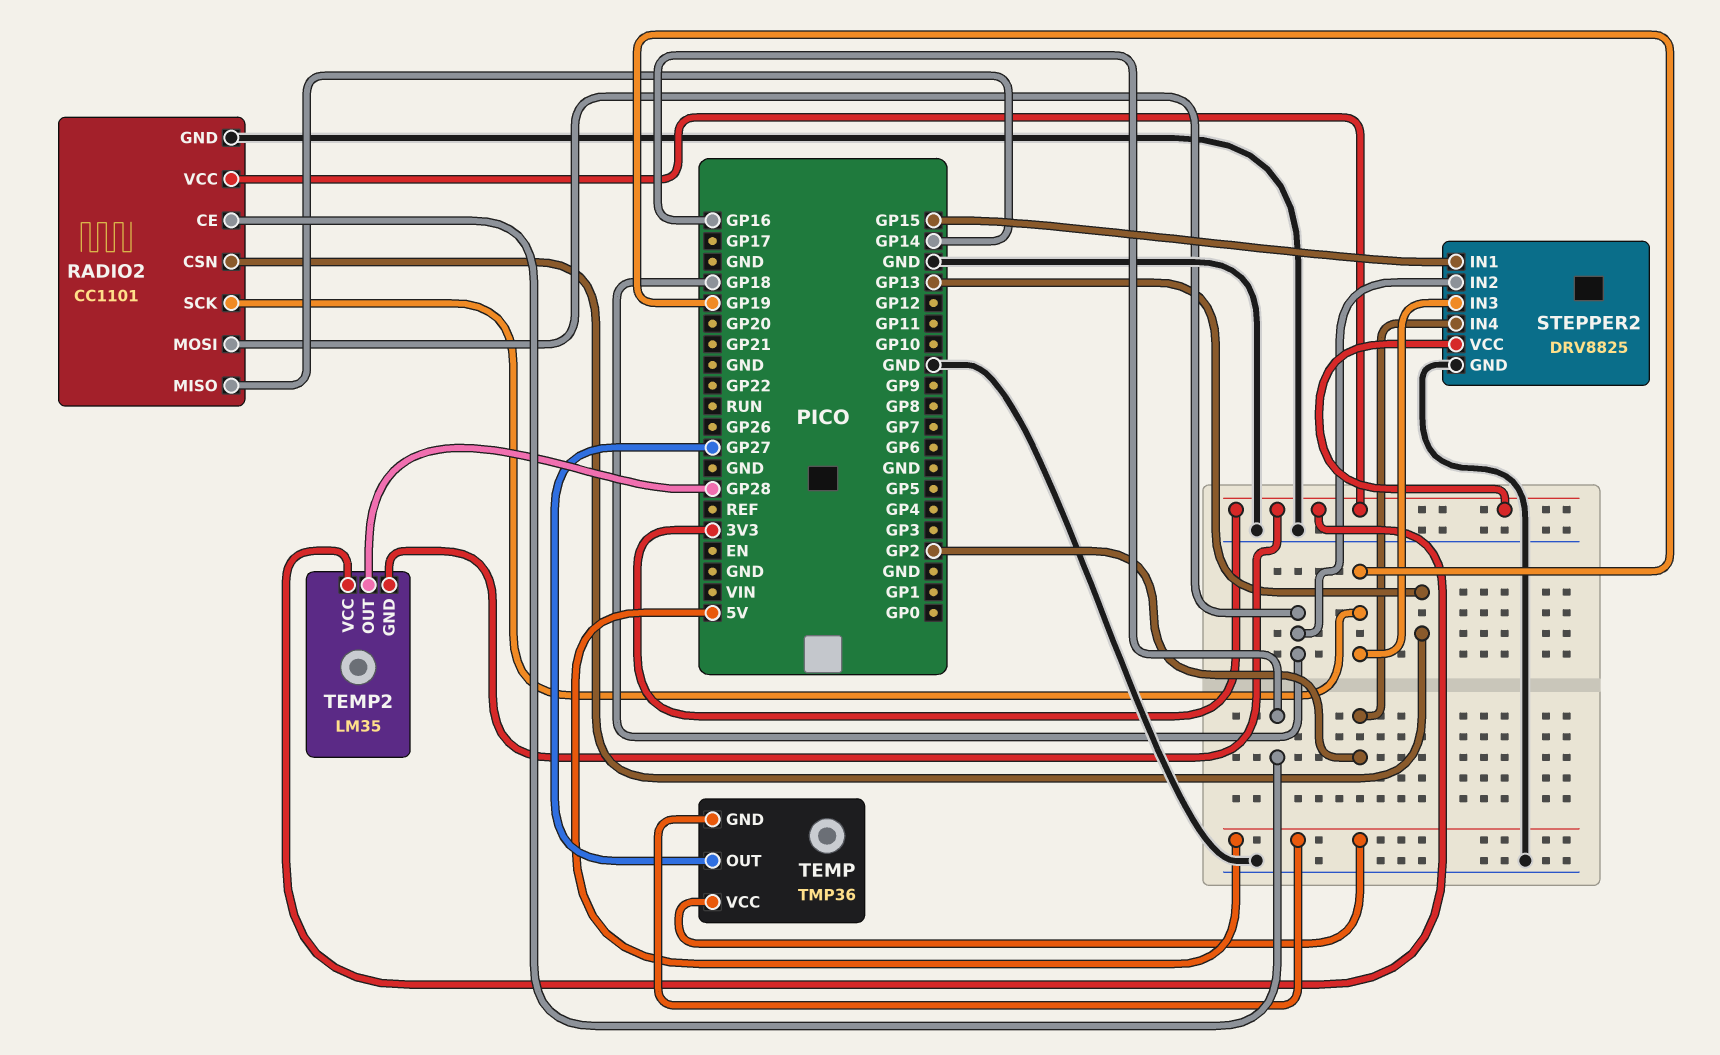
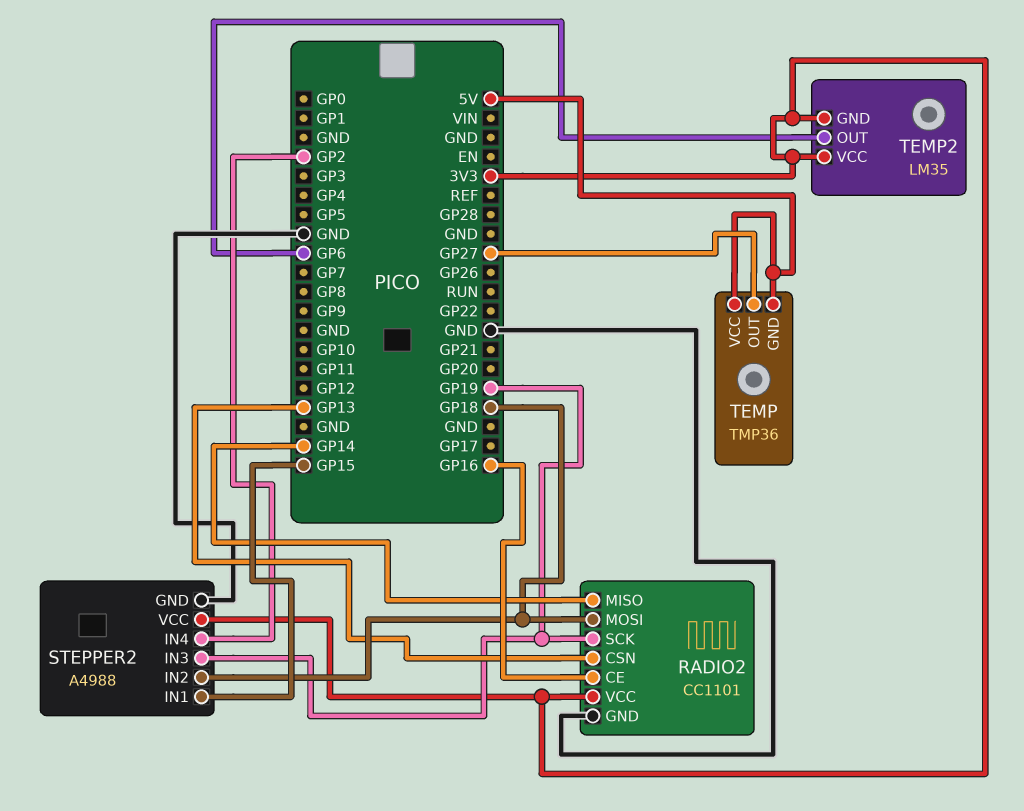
STEPPER2: DRV8825 -> A4988
TEMP2 pin OUT: GP28 -> GP6

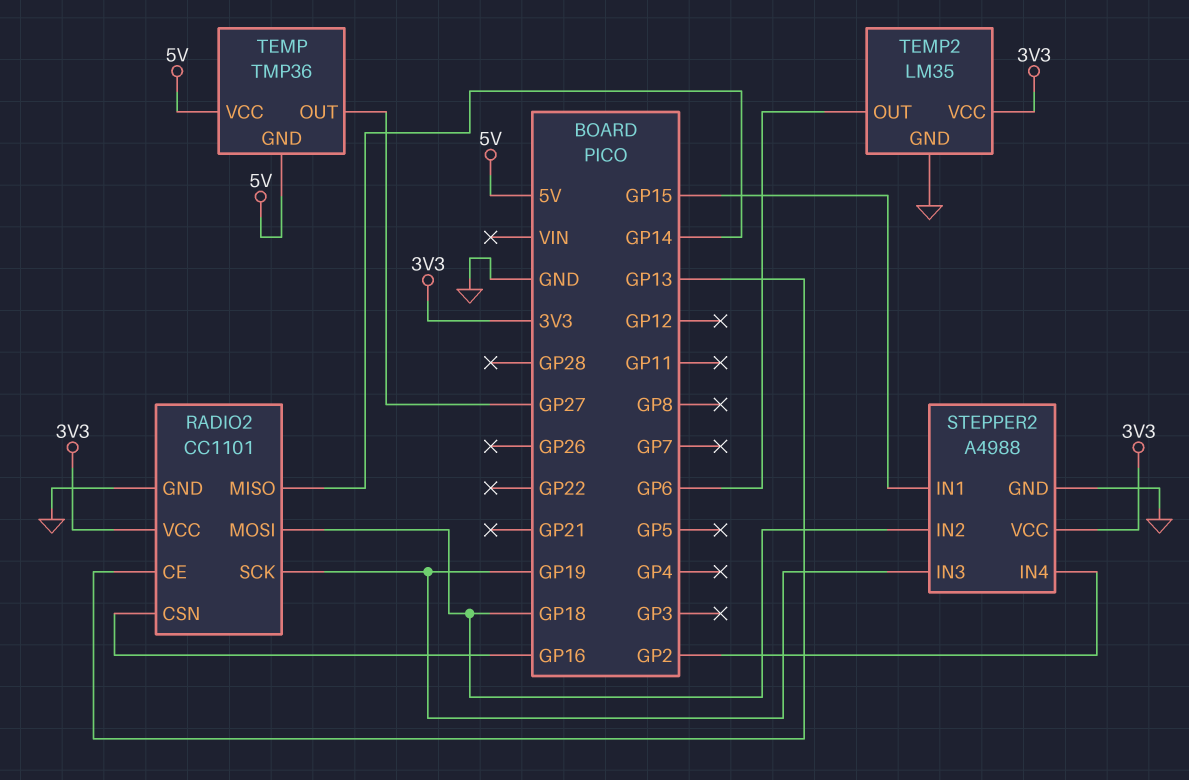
RADIO2 pin CE: GP16 -> GP13
RADIO2 pin CSN: GP13 -> GP16
TEMP2 pin GND: 3V3 -> GND

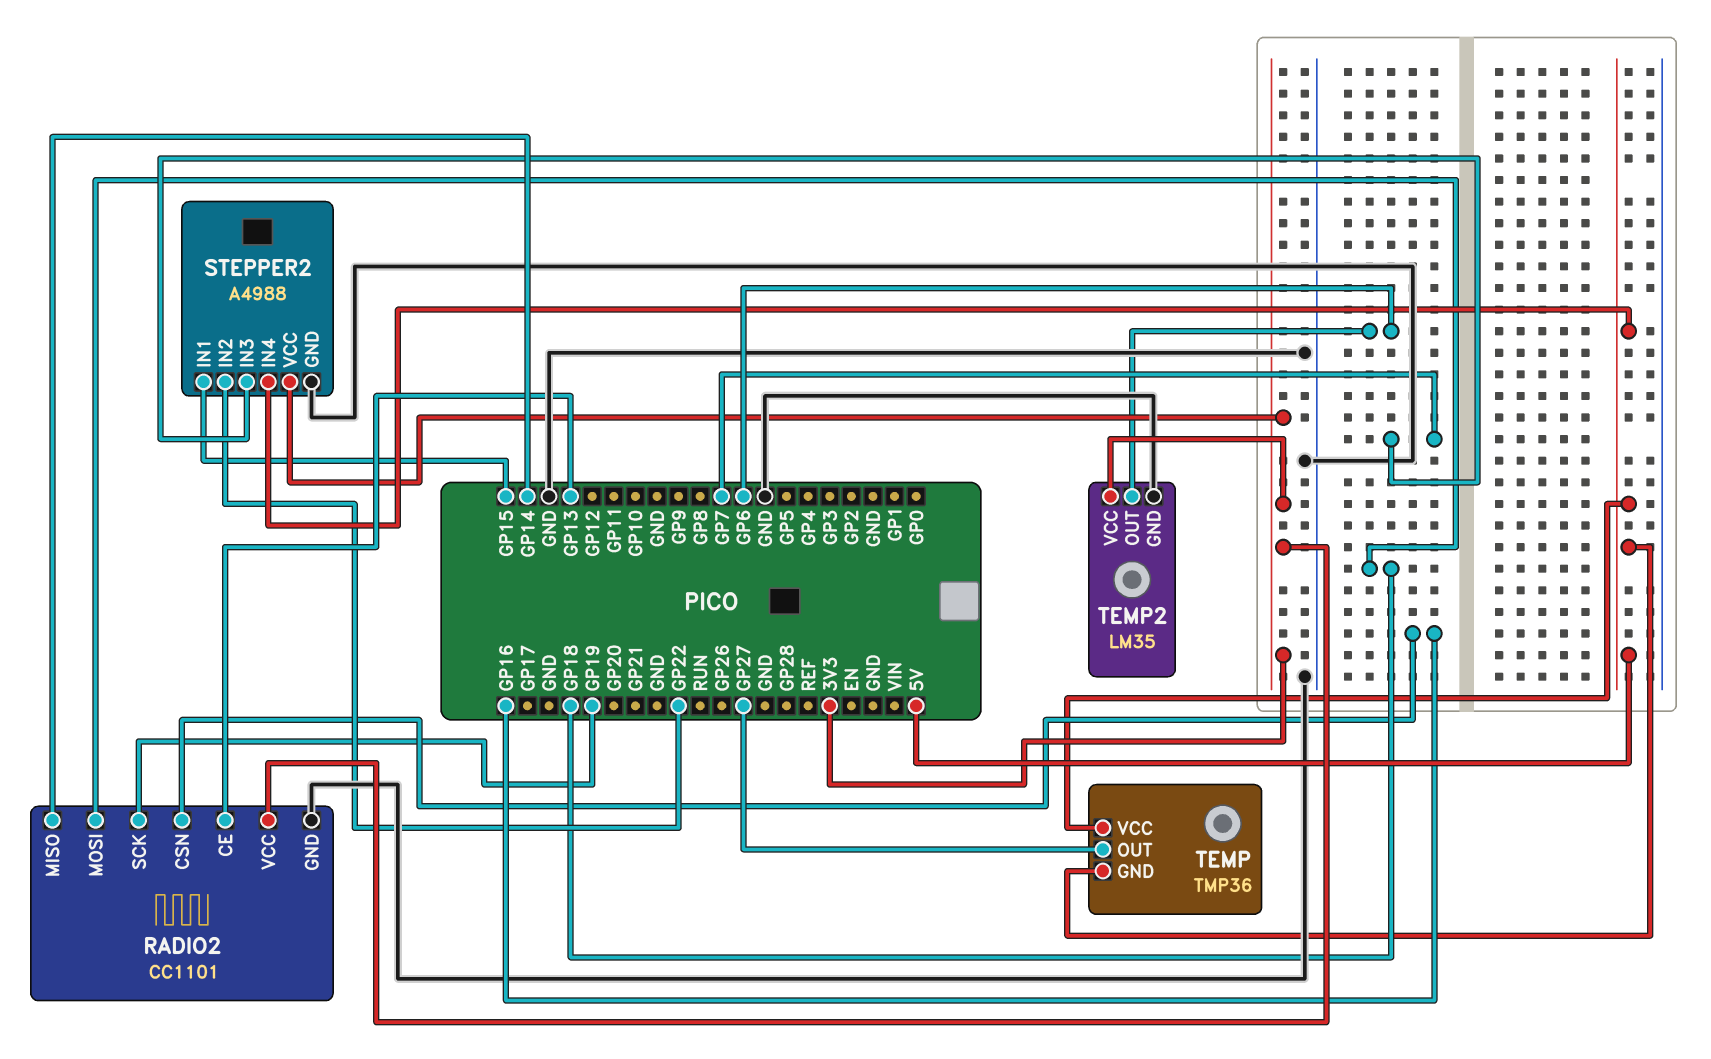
STEPPER2 pin IN2: GP18 -> GP22
STEPPER2 pin IN3: GP19 -> GP7
STEPPER2 pin IN4: GP2 -> 5V

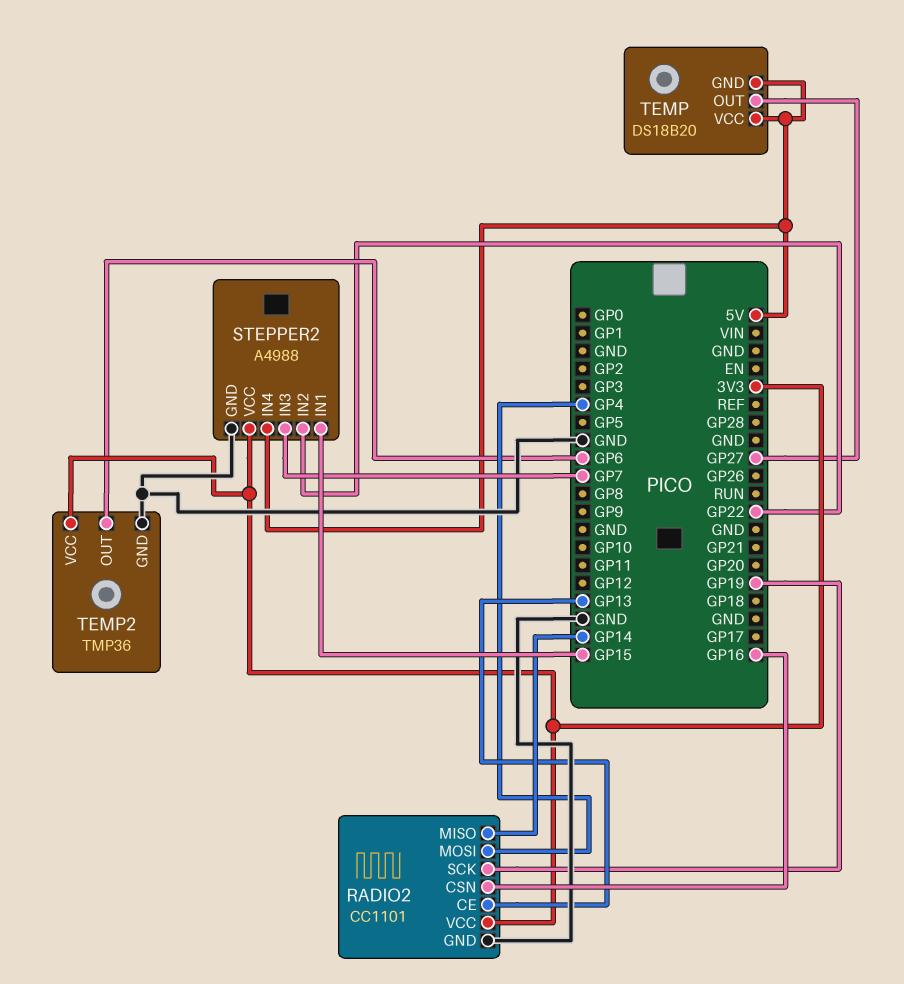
RADIO2 pin MOSI: GP18 -> GP4
TEMP: TMP36 -> DS18B20
TEMP2: LM35 -> TMP36

